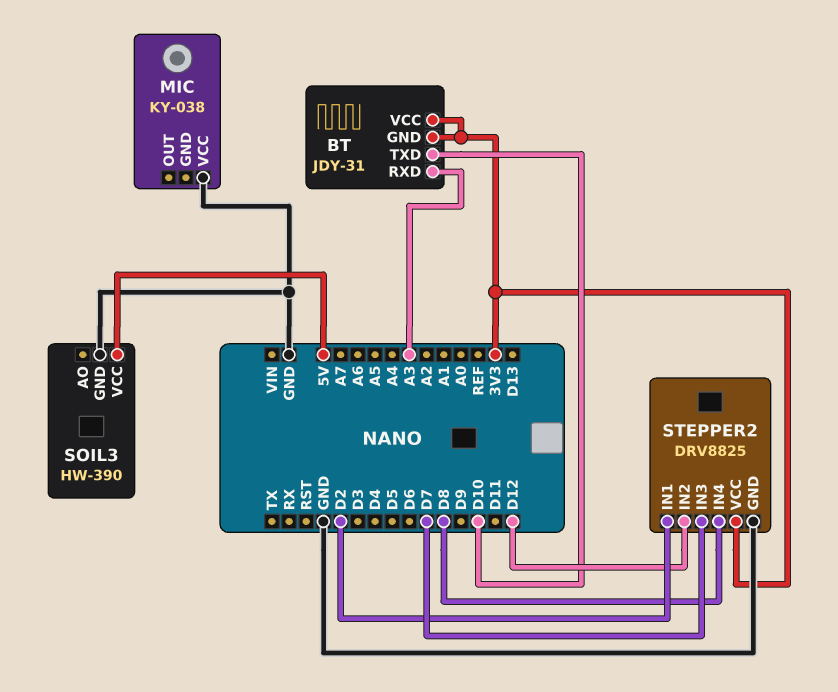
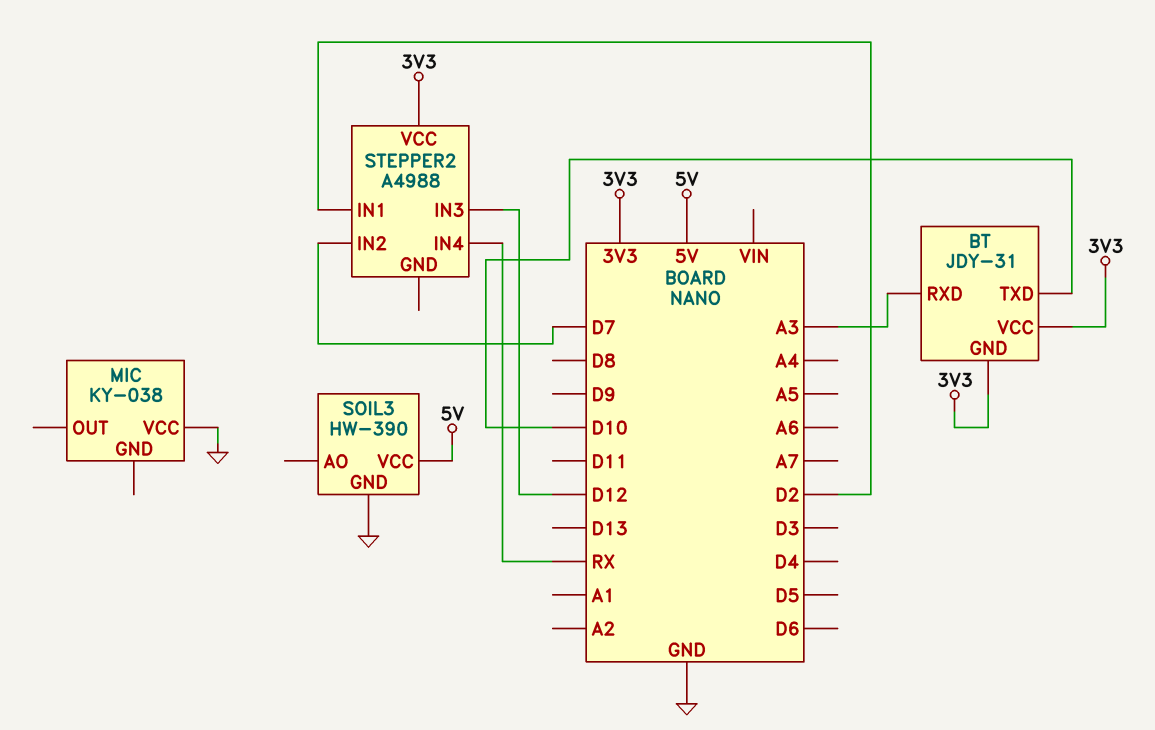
STEPPER2: DRV8825 -> A4988
STEPPER2 pin GND: GND -> none
STEPPER2 pin IN2: D12 -> D7
STEPPER2 pin IN3: D7 -> D12
STEPPER2 pin IN4: D8 -> RX

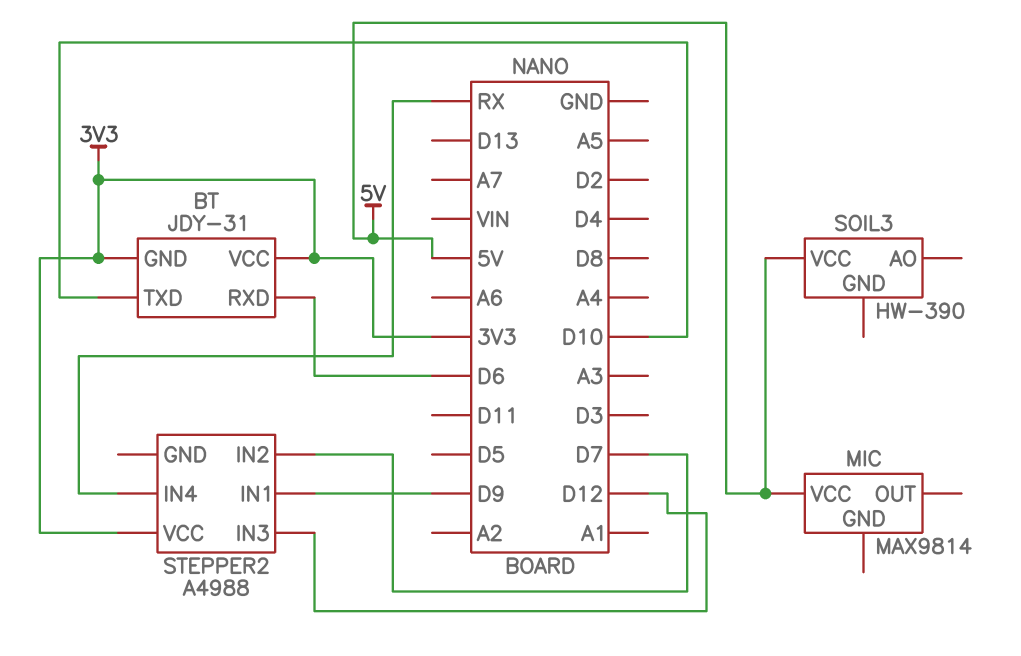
BT pin RXD: A3 -> D6
MIC: KY-038 -> MAX9814
MIC pin VCC: GND -> 5V
SOIL3 pin GND: GND -> none
STEPPER2 pin IN1: D2 -> D9

